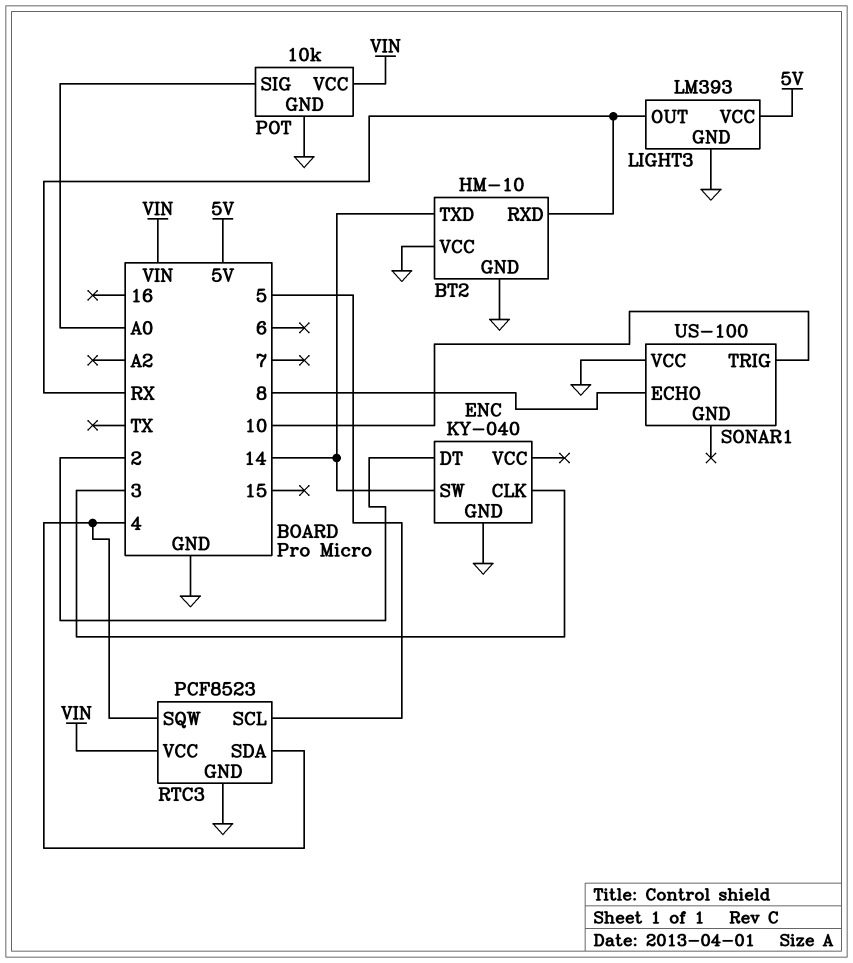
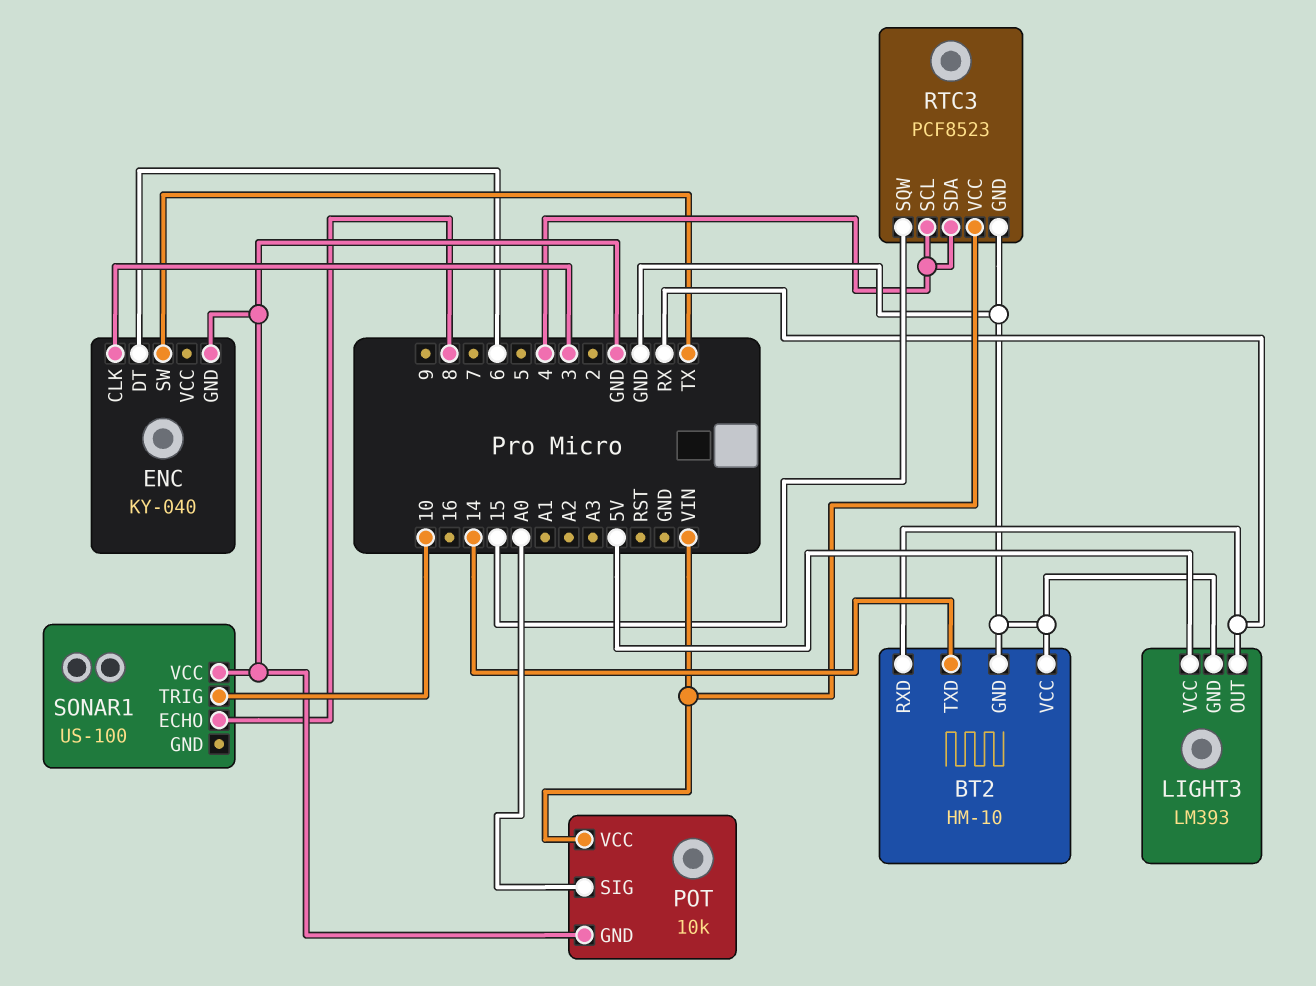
ENC pin DT: 2 -> 6
ENC pin SW: 14 -> TX
RTC3 pin SCL: 5 -> 4
RTC3 pin SQW: 4 -> 15

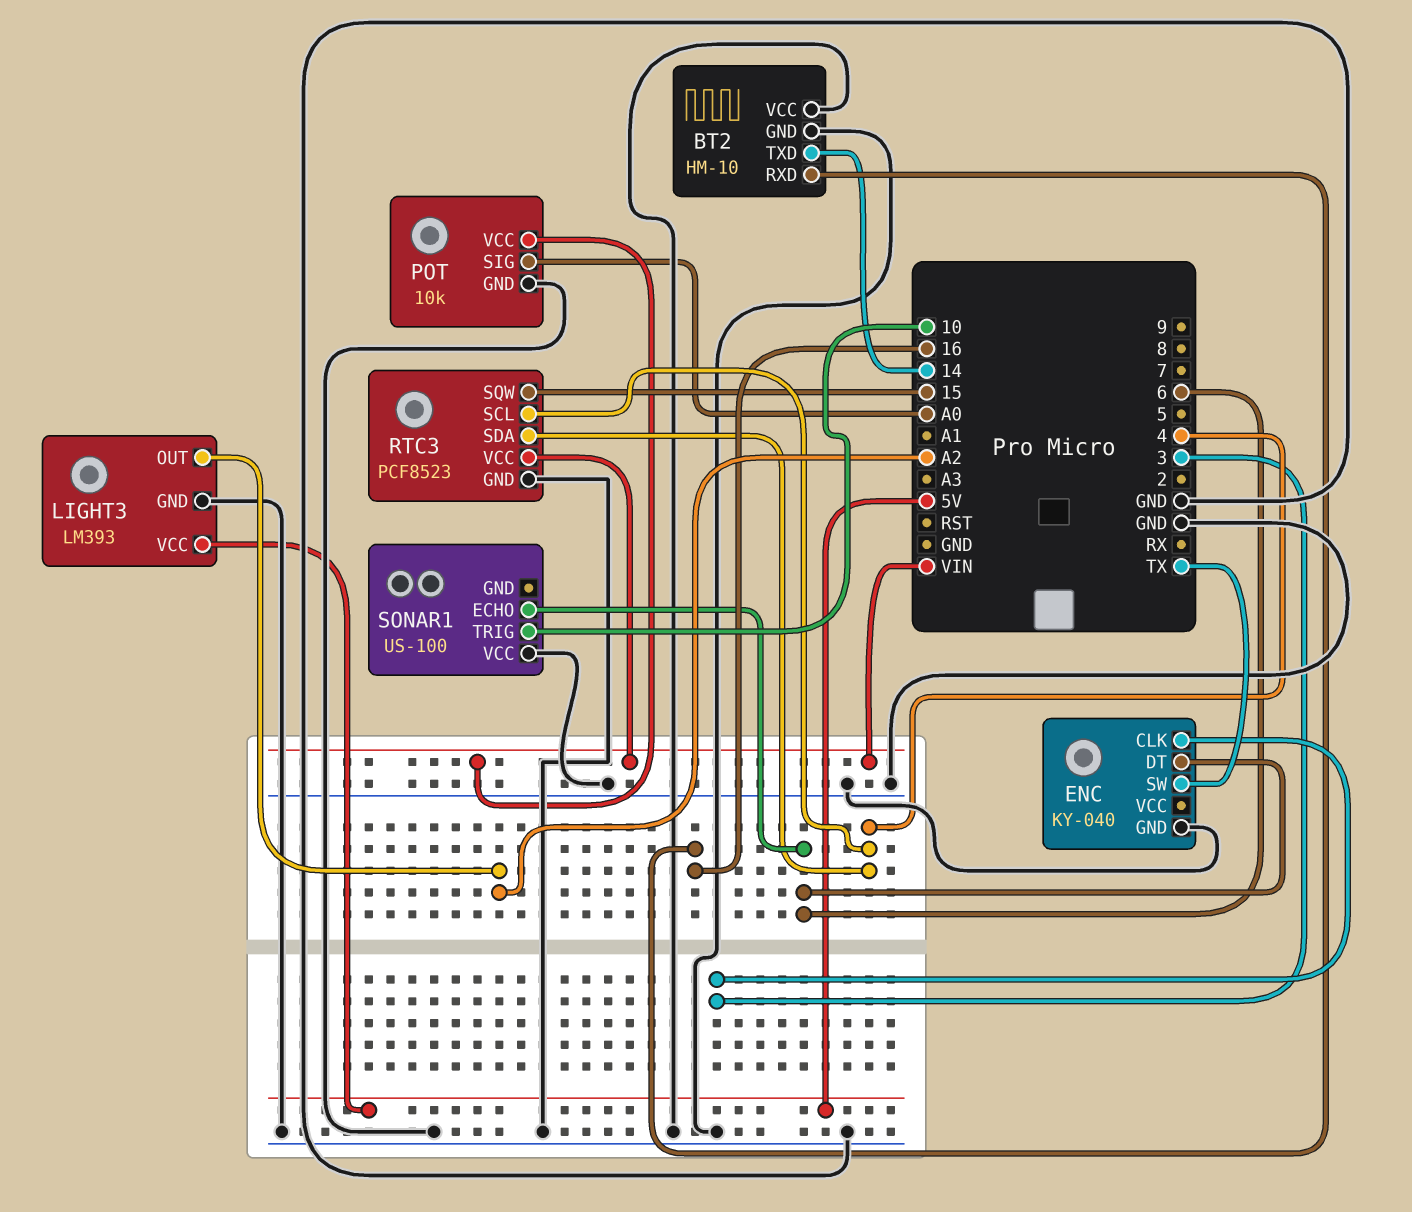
BT2 pin RXD: RX -> 16
LIGHT3 pin OUT: RX -> A2
SONAR1 pin ECHO: 8 -> 6

